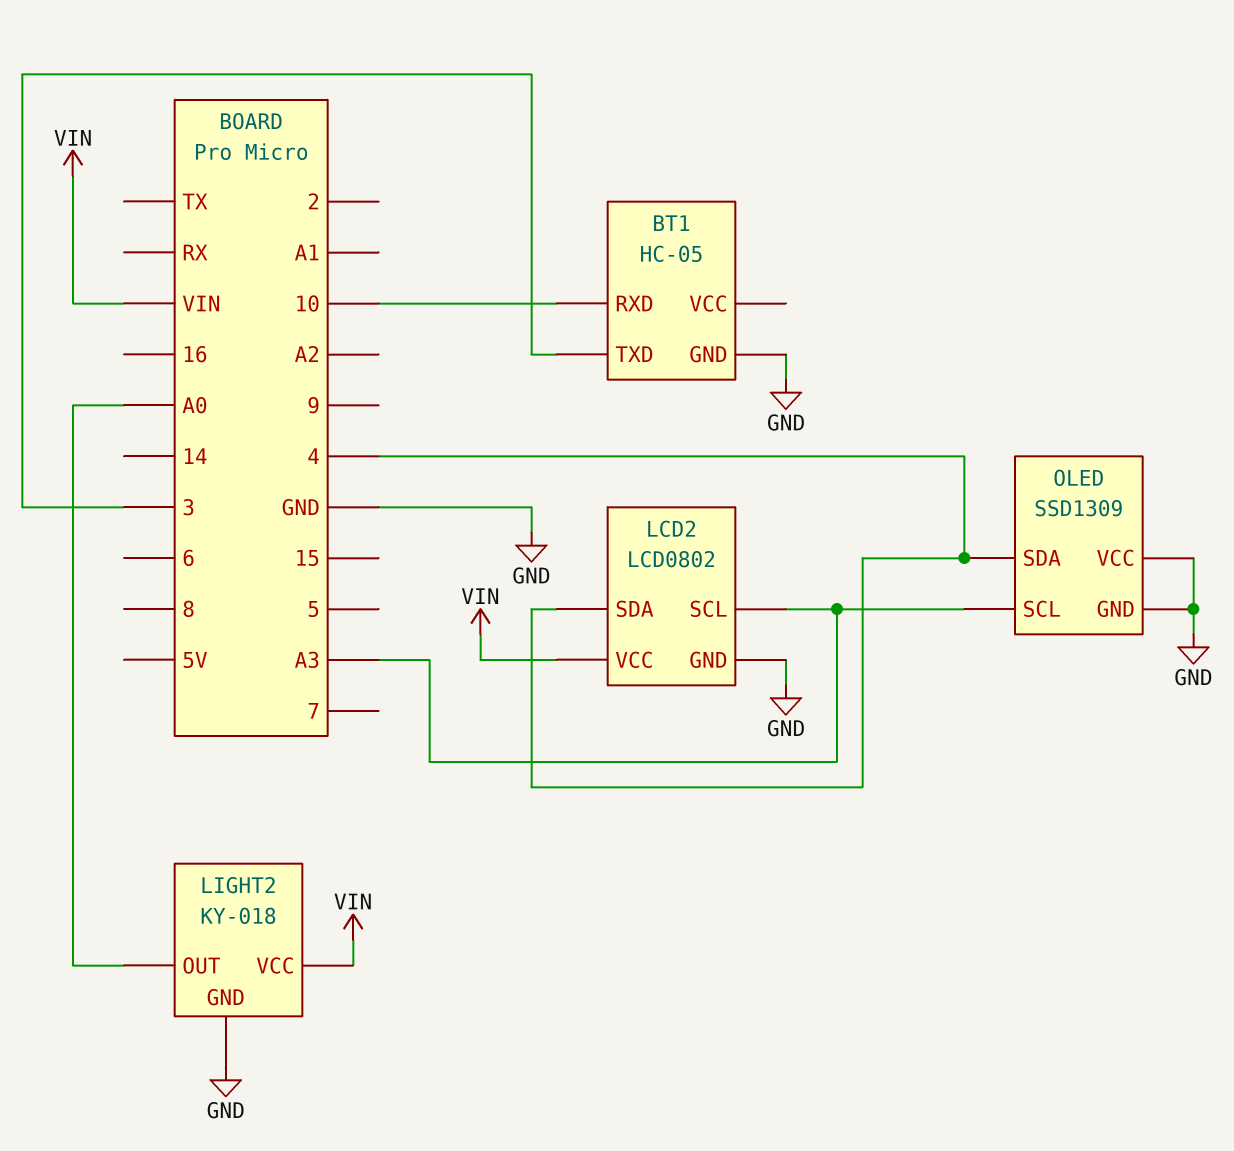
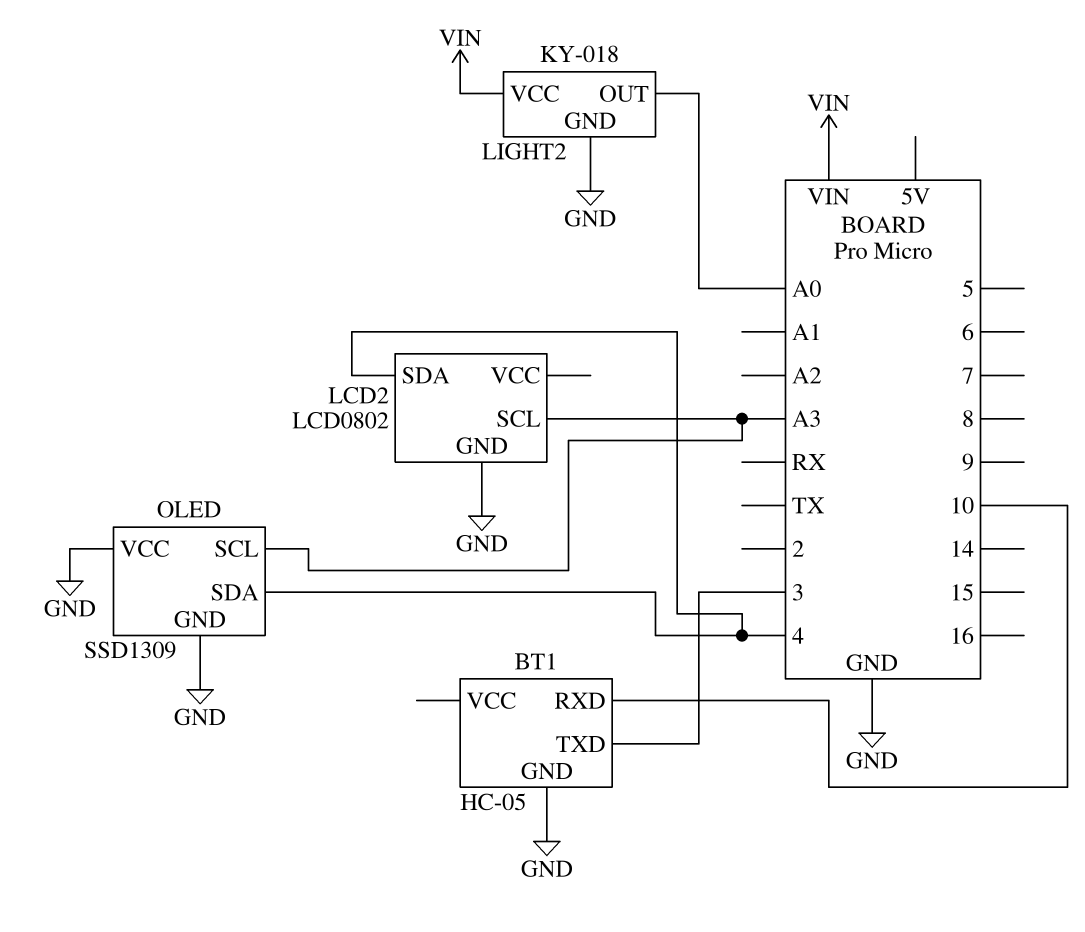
LCD2 pin VCC: VIN -> none

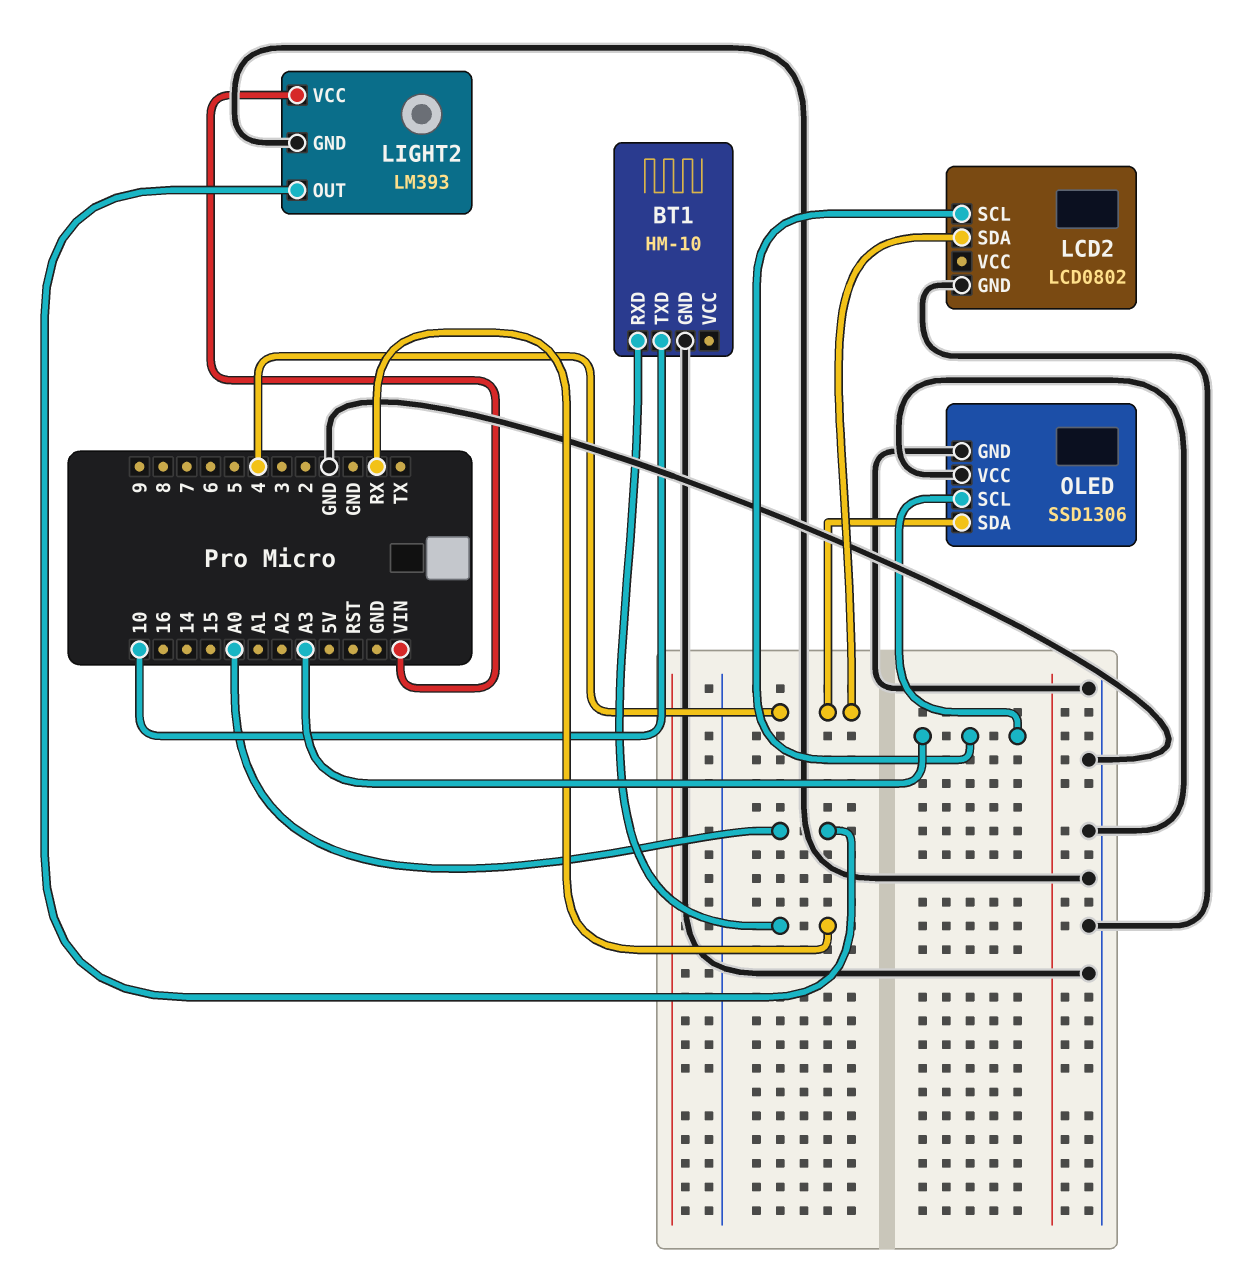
BT1: HC-05 -> HM-10
BT1 pin RXD: 10 -> RX
BT1 pin TXD: 3 -> 10
LIGHT2: KY-018 -> LM393
OLED: SSD1309 -> SSD1306

